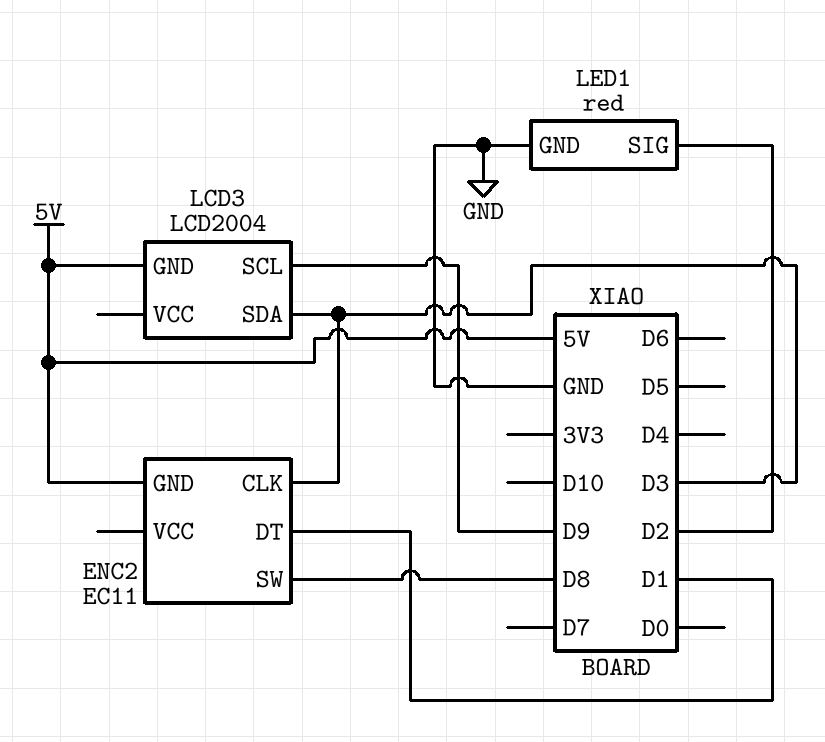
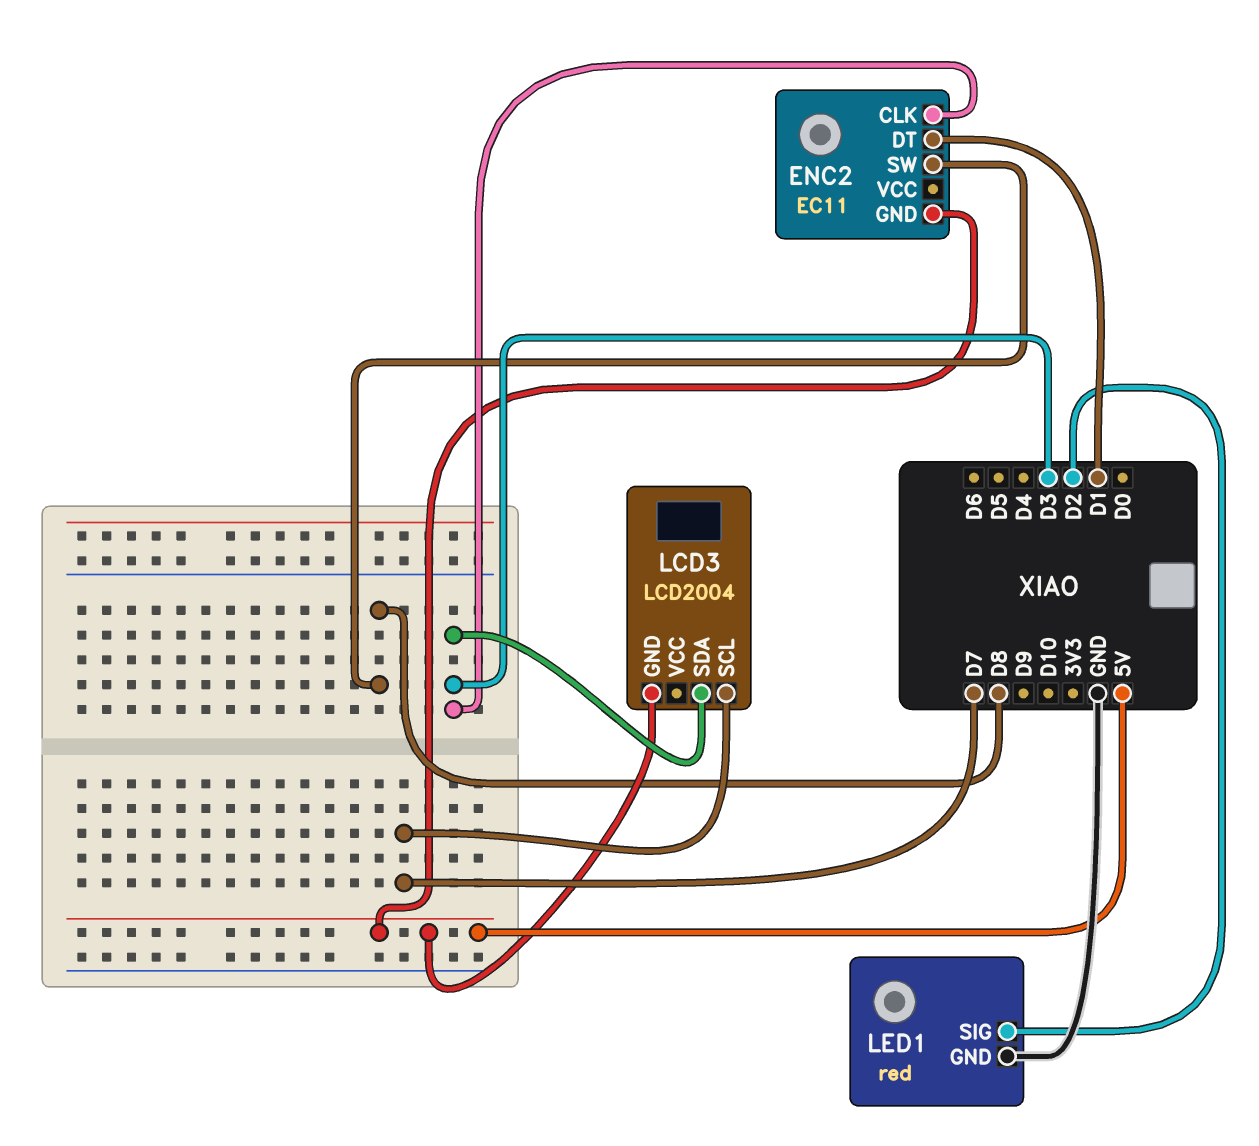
LCD3 pin SCL: D9 -> D7

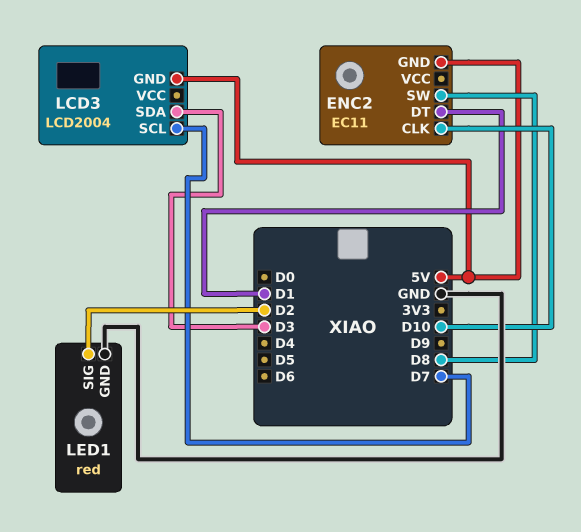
ENC2 pin CLK: D3 -> D10

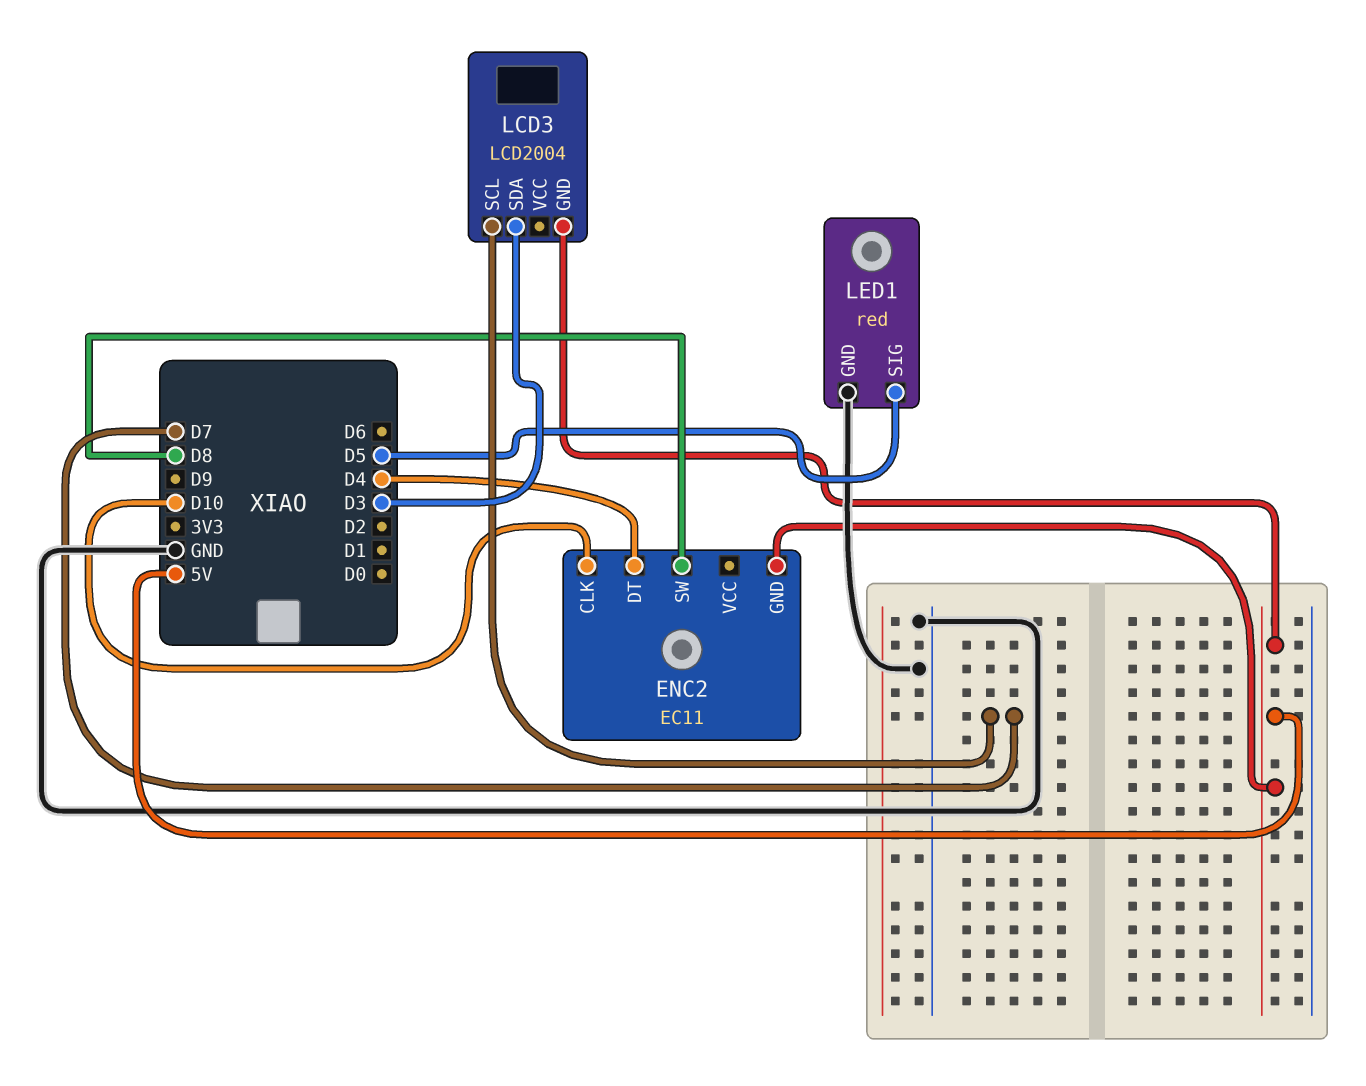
ENC2 pin DT: D1 -> D4
LED1 pin SIG: D2 -> D5

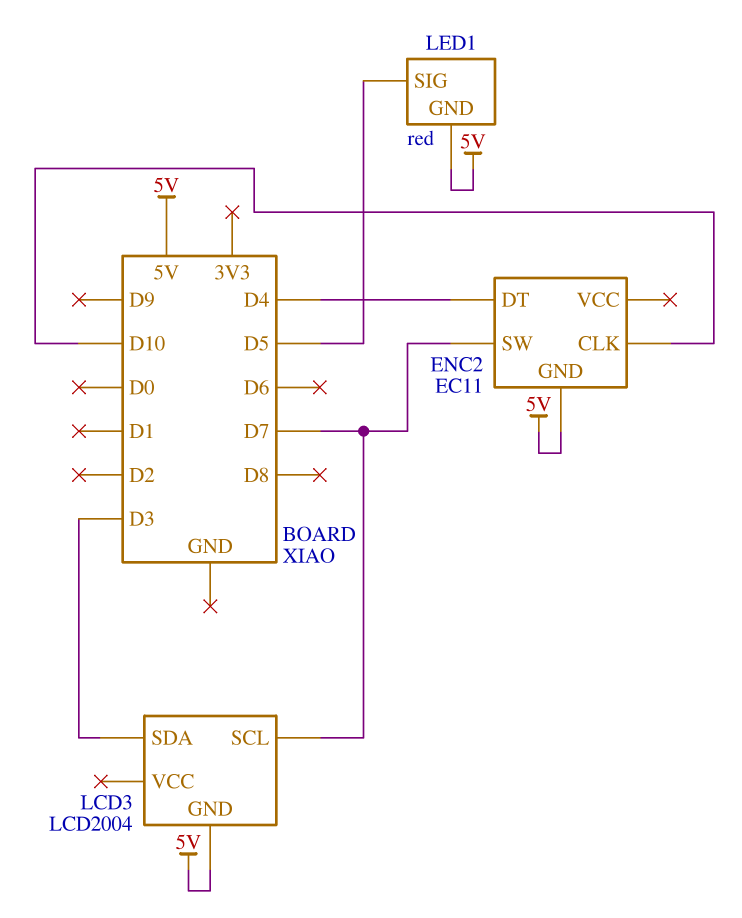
ENC2 pin SW: D8 -> D7
LED1 pin GND: GND -> 5V

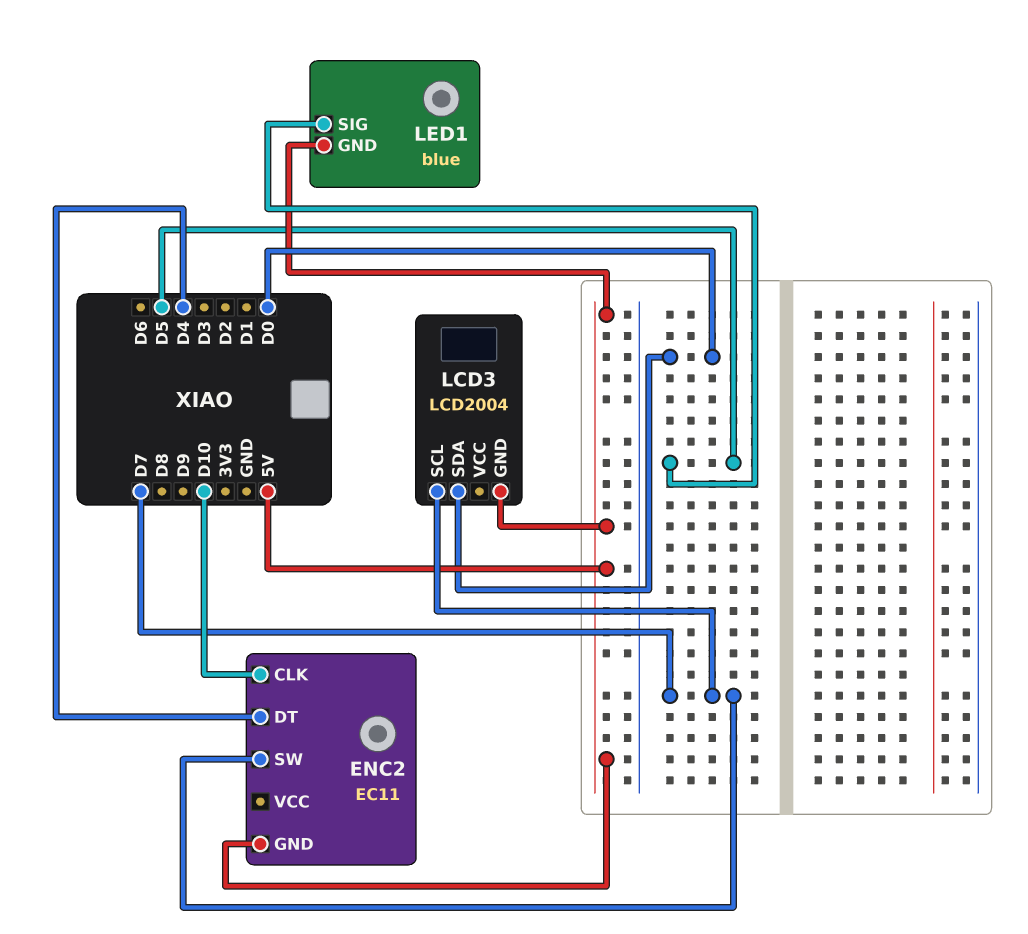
LCD3 pin SDA: D3 -> D0
LED1: red -> blue

